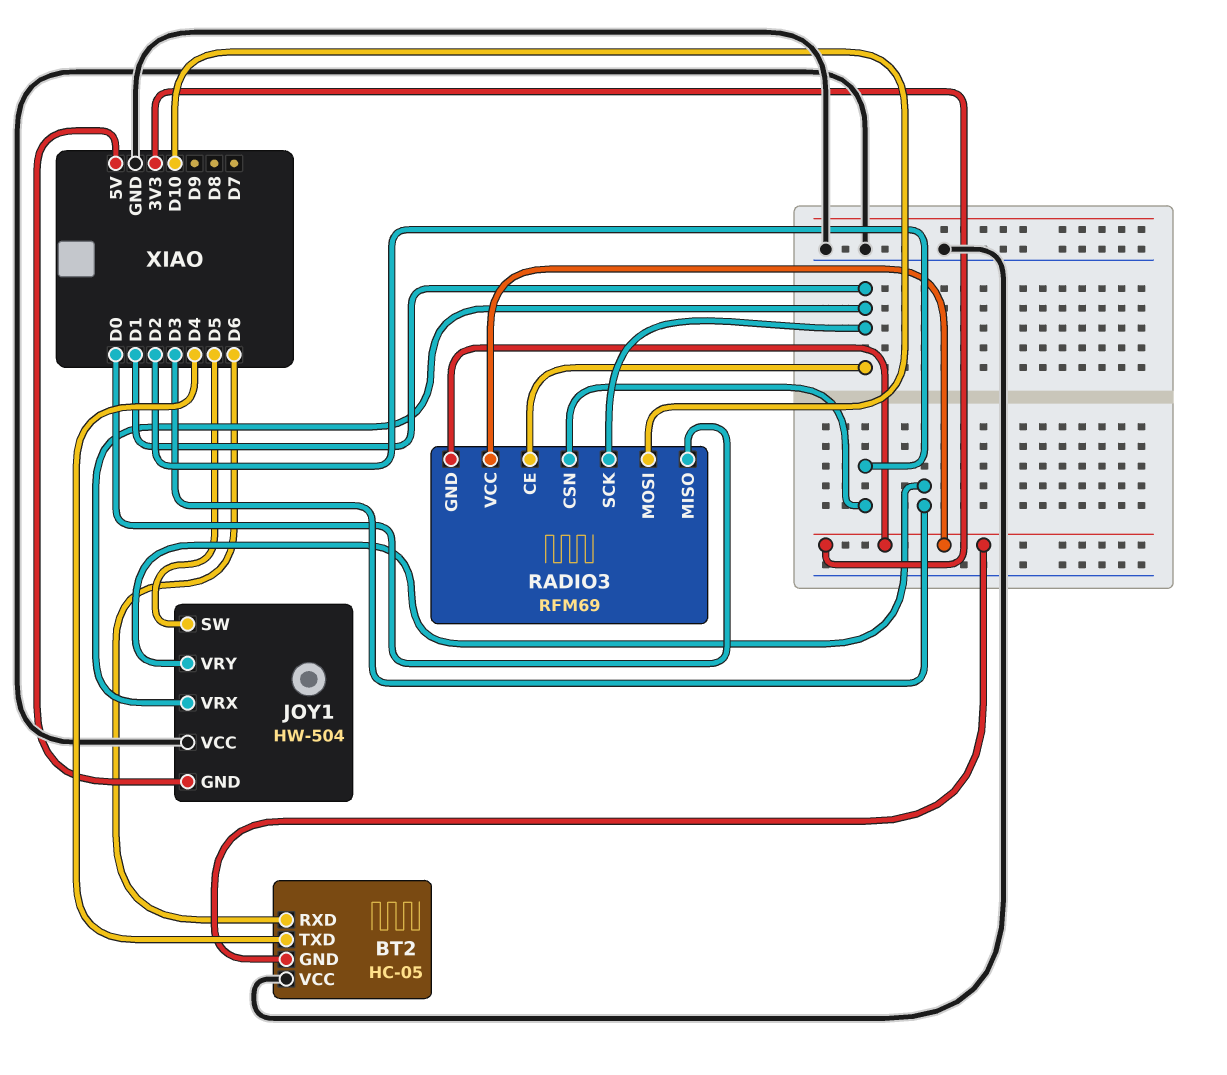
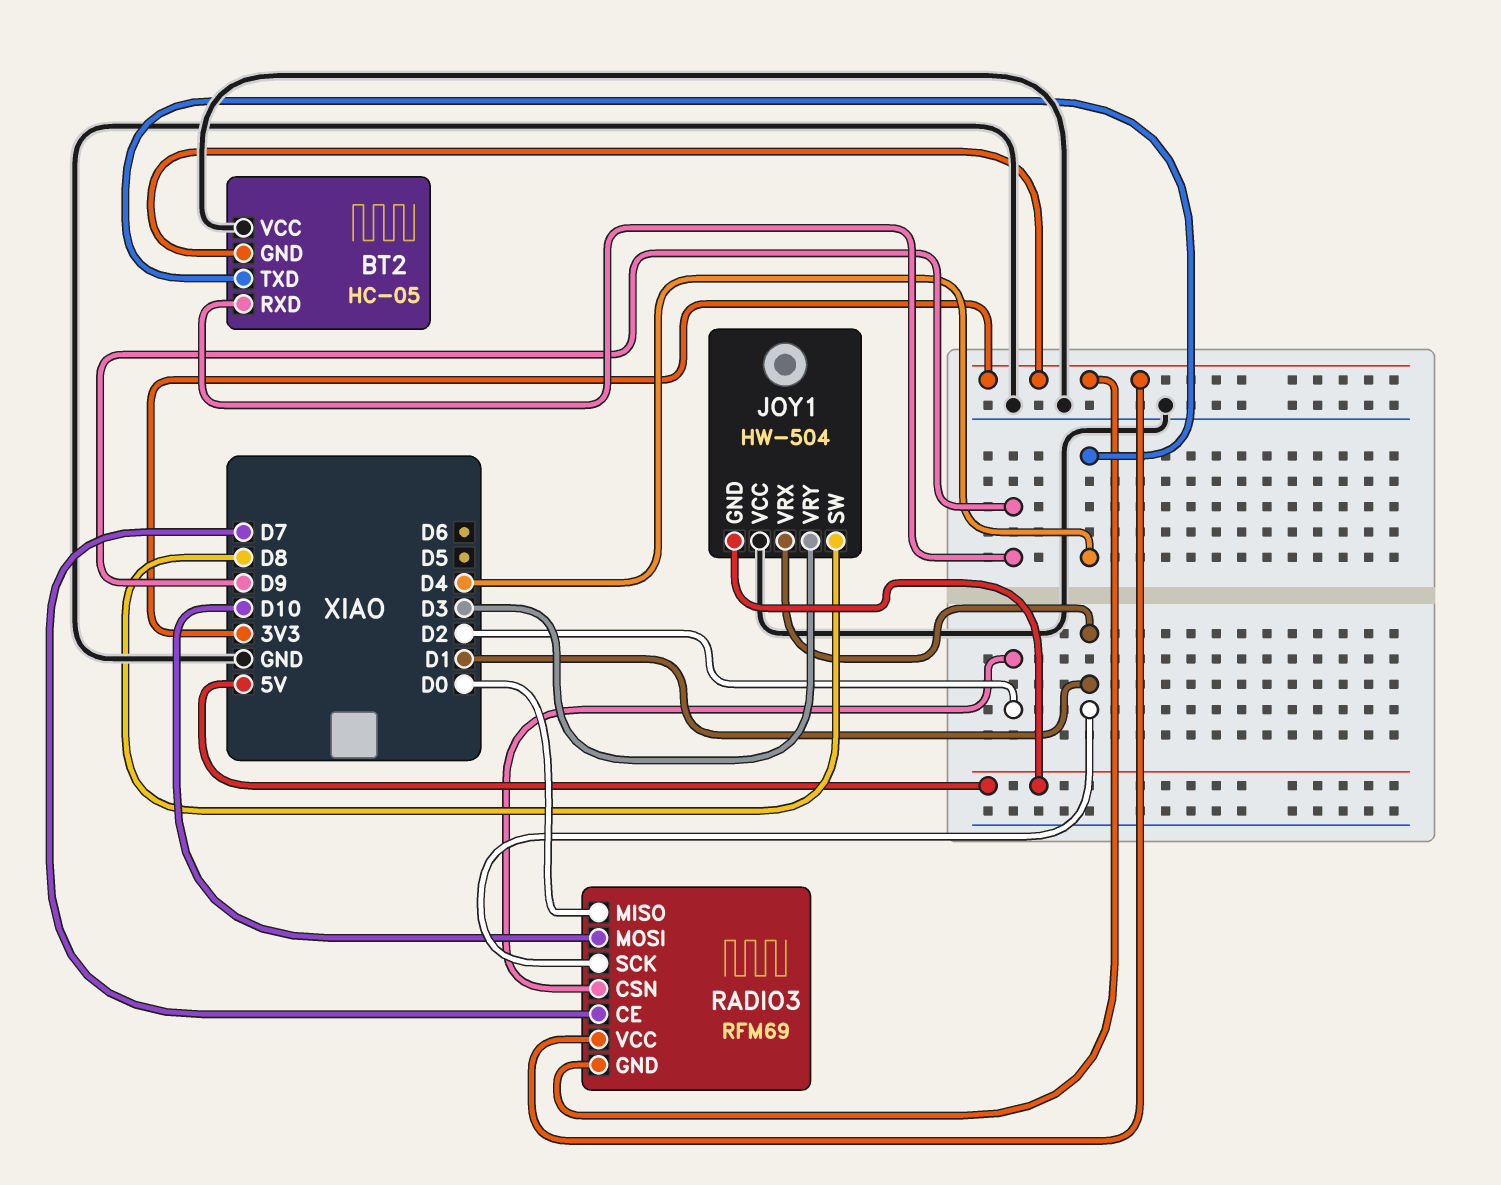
BT2 pin RXD: D6 -> D9
JOY1 pin SW: D5 -> D8
RADIO3 pin CE: D1 -> D7

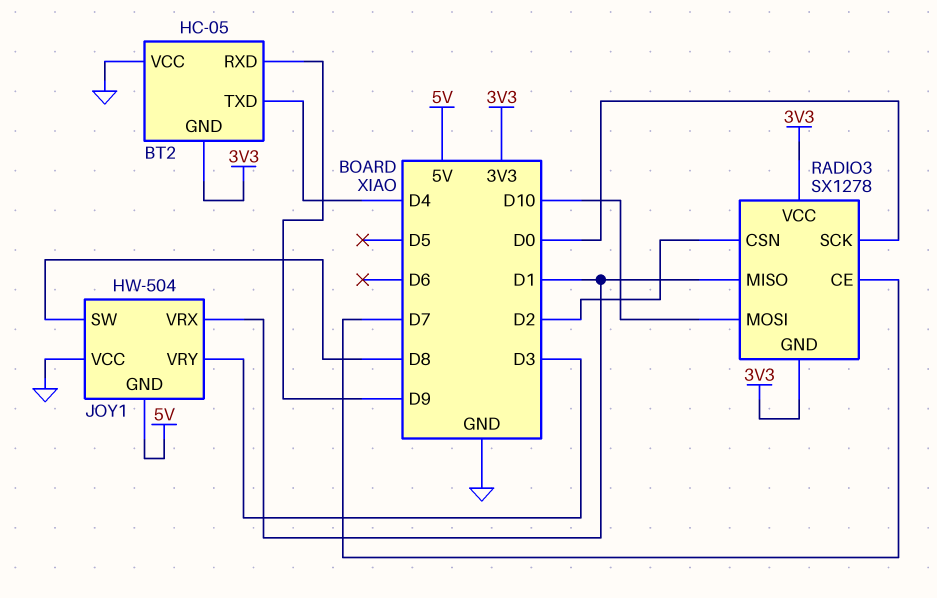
RADIO3: RFM69 -> SX1278
RADIO3 pin MISO: D0 -> D1
RADIO3 pin SCK: D1 -> D0

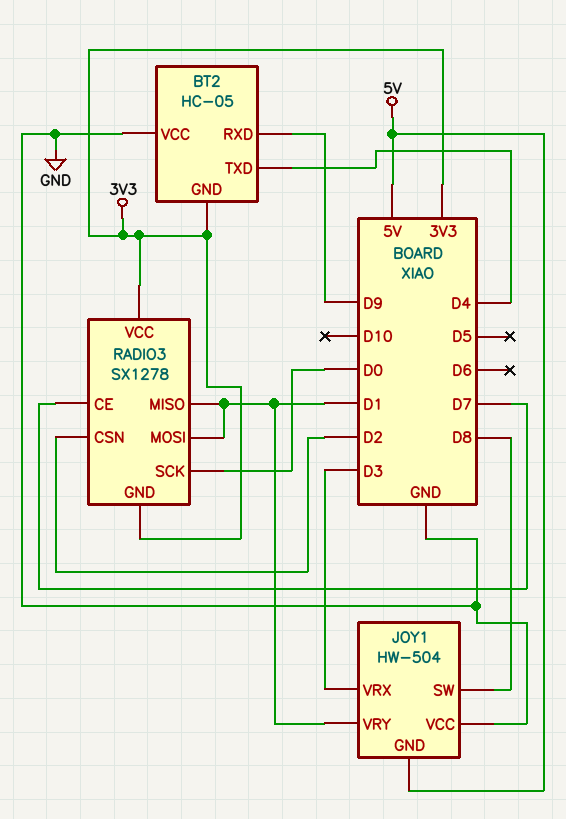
JOY1 pin VRX: D1 -> D3
JOY1 pin VRY: D3 -> D1
RADIO3 pin MOSI: D10 -> D1

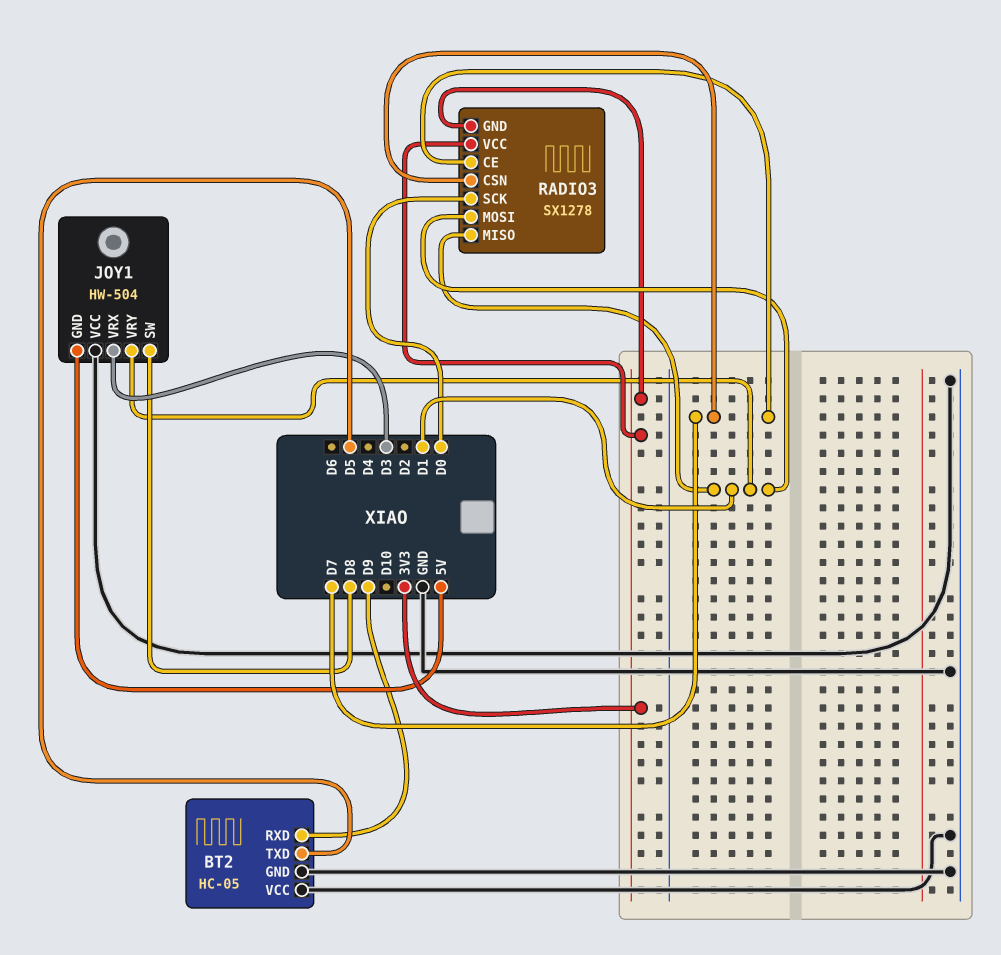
BT2 pin GND: 3V3 -> GND
BT2 pin TXD: D4 -> D5
RADIO3 pin CSN: D2 -> D7

